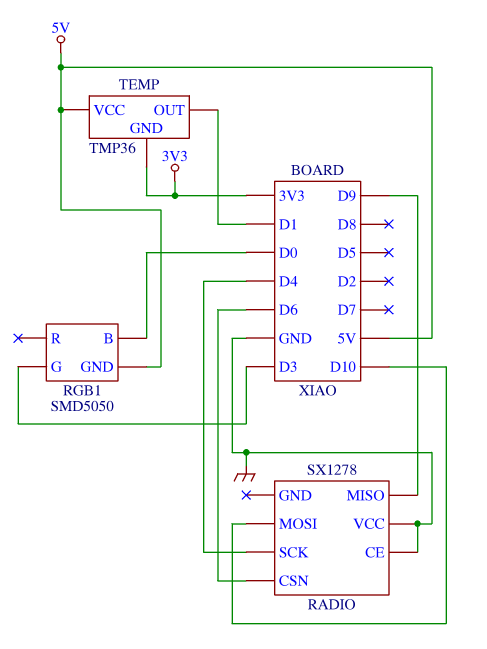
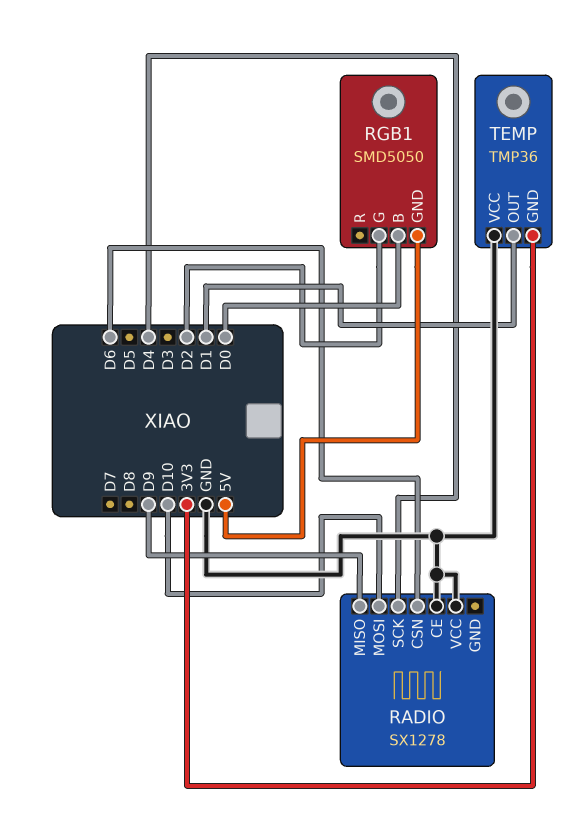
RGB1 pin G: D3 -> D2
TEMP pin VCC: 5V -> GND

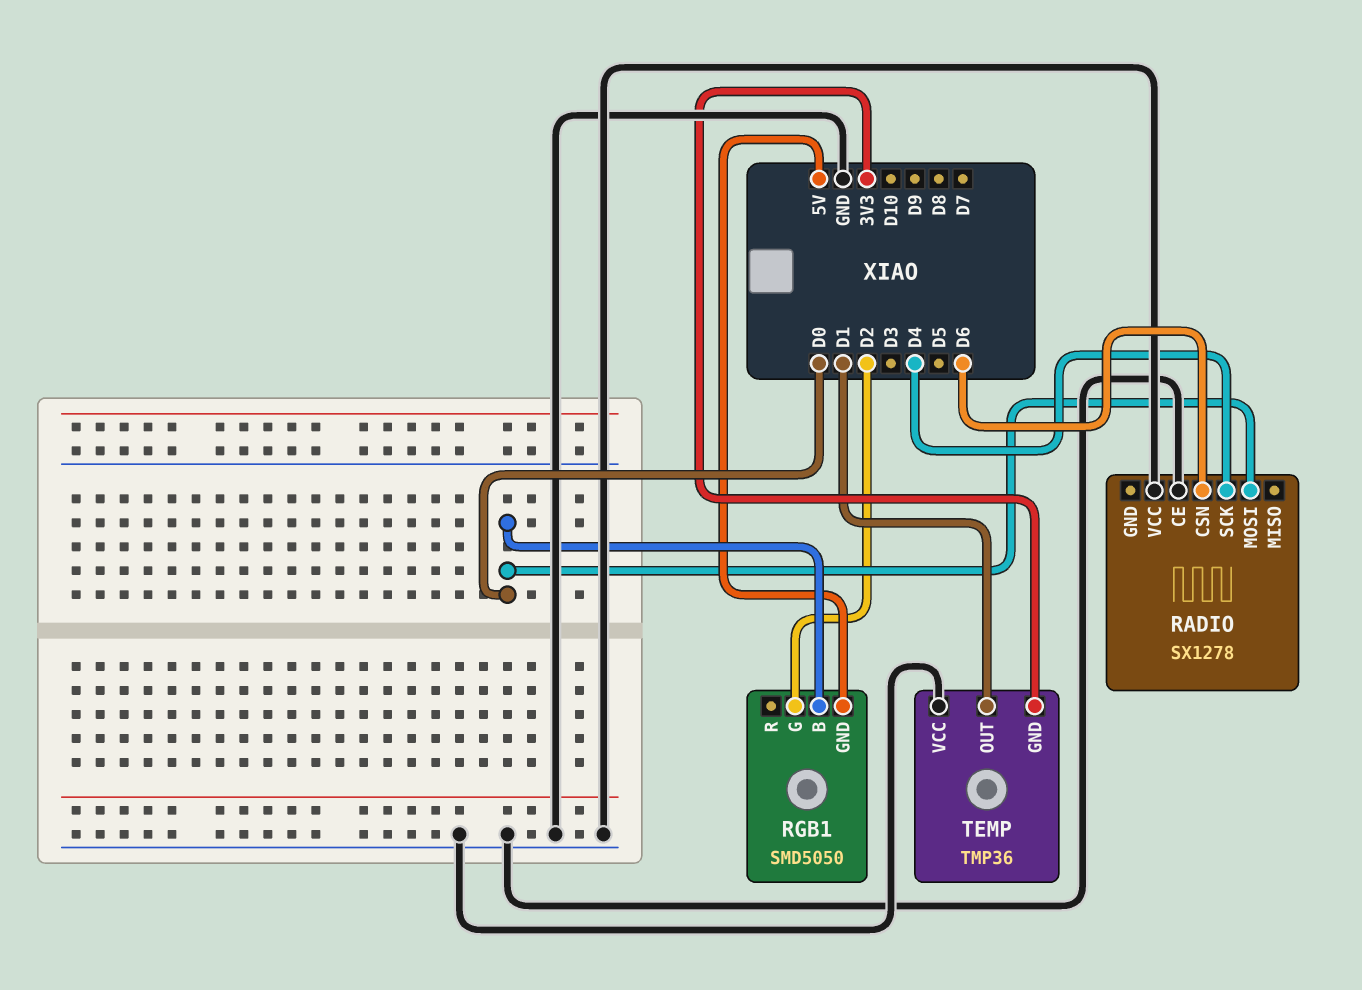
RADIO pin MISO: D9 -> none
RADIO pin MOSI: D10 -> D0

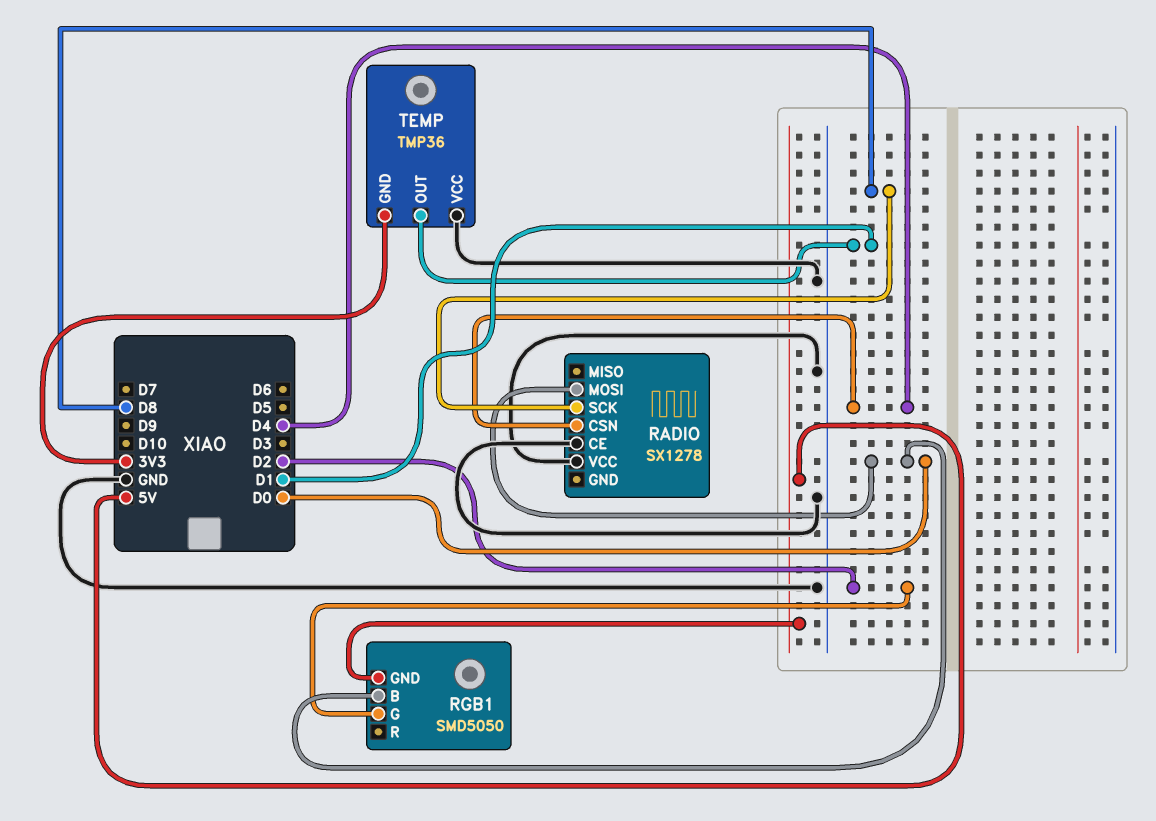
RADIO pin CSN: D6 -> D4
RADIO pin SCK: D4 -> D8

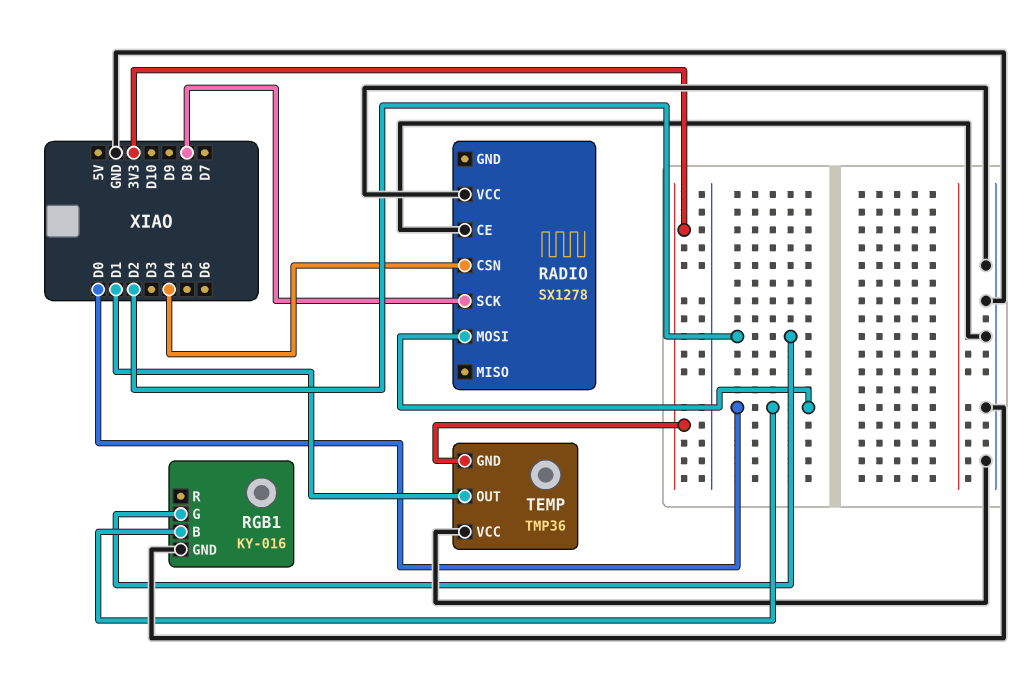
RGB1: SMD5050 -> KY-016
RGB1 pin GND: 5V -> GND

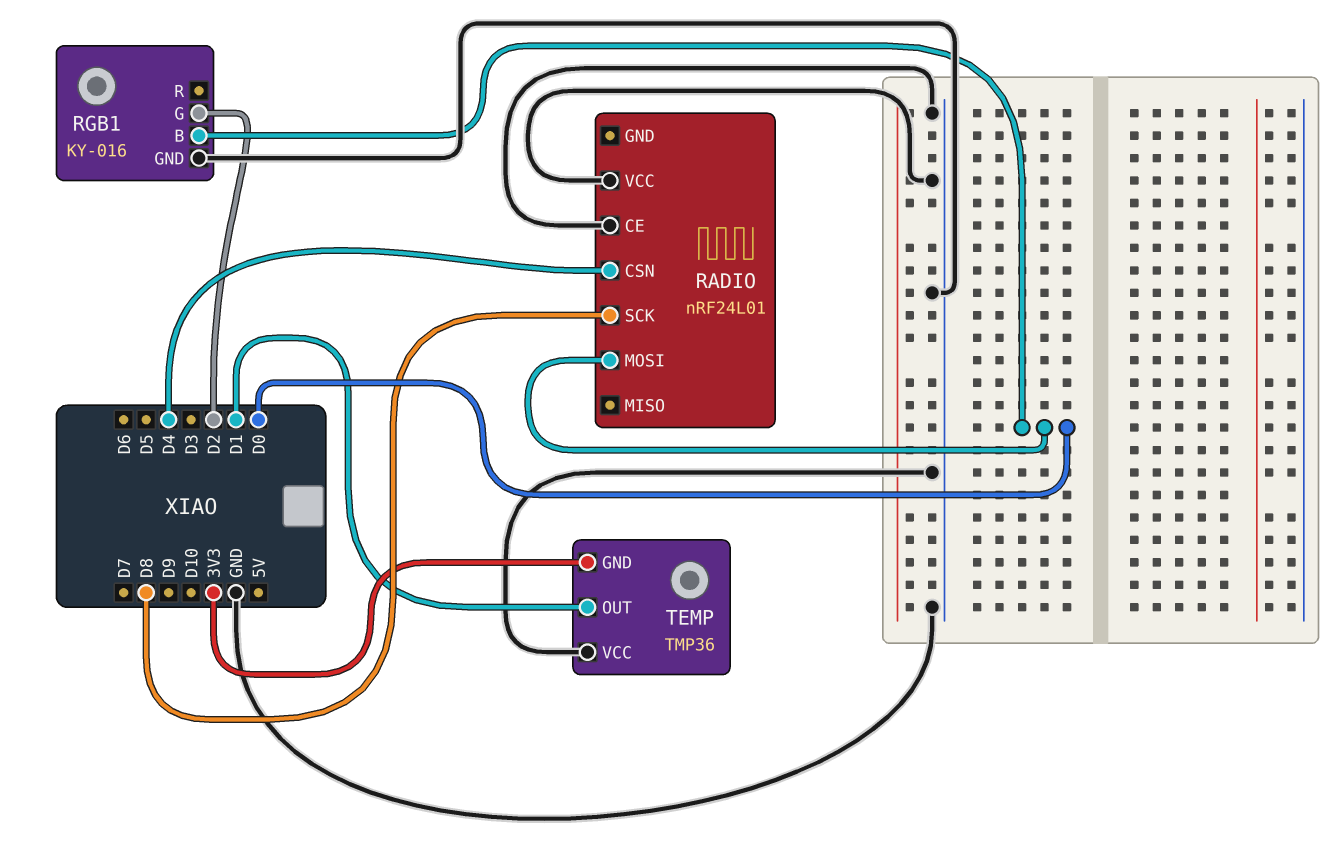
RADIO: SX1278 -> nRF24L01

